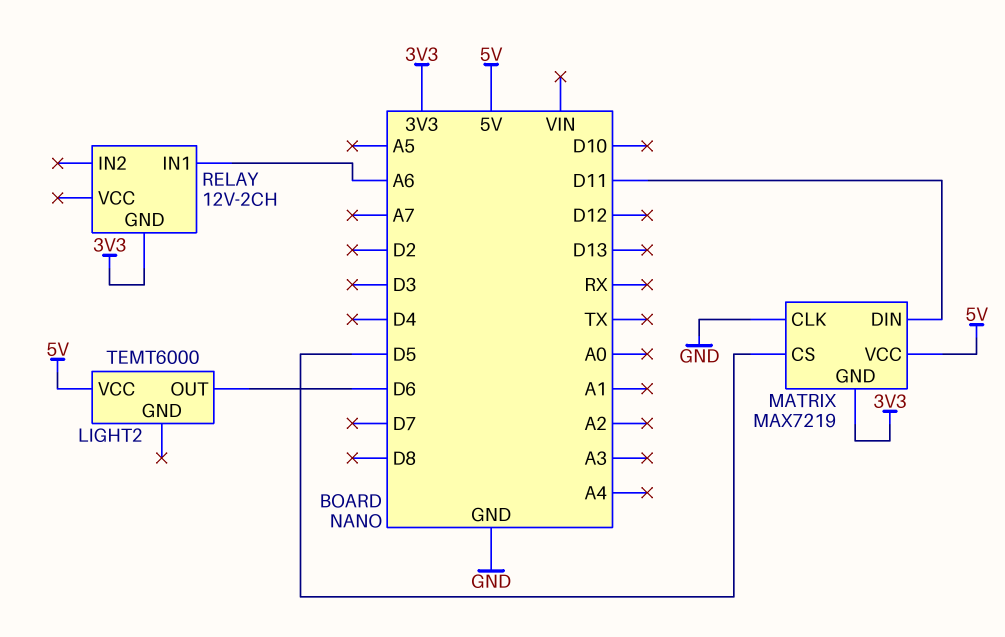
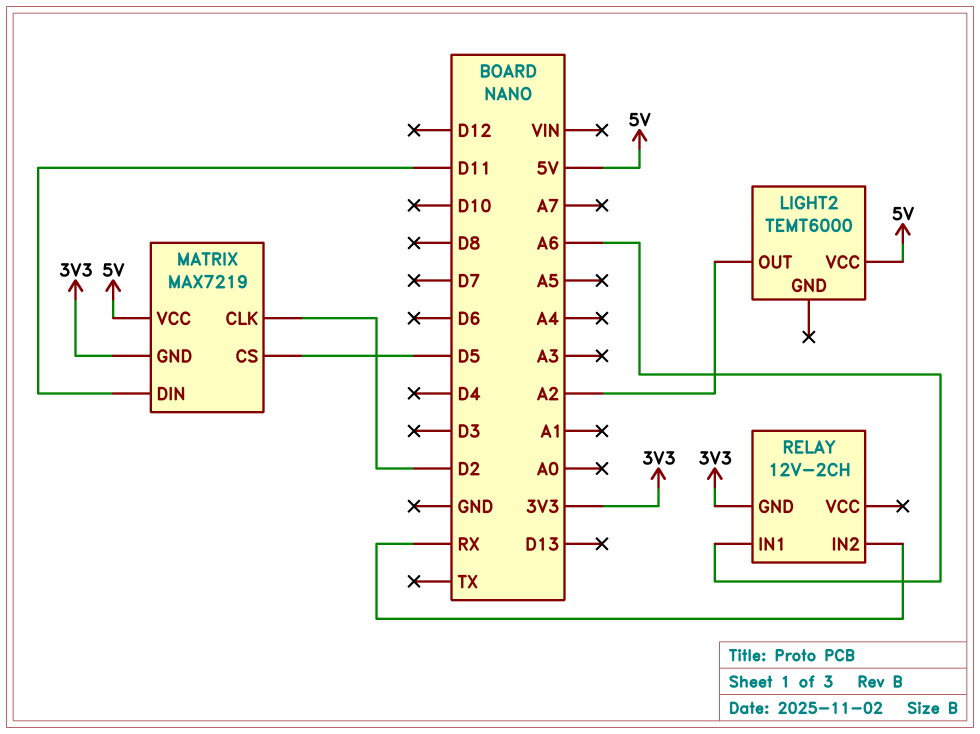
LIGHT2 pin OUT: D6 -> A2
MATRIX pin CLK: GND -> D2
RELAY pin IN2: none -> RX

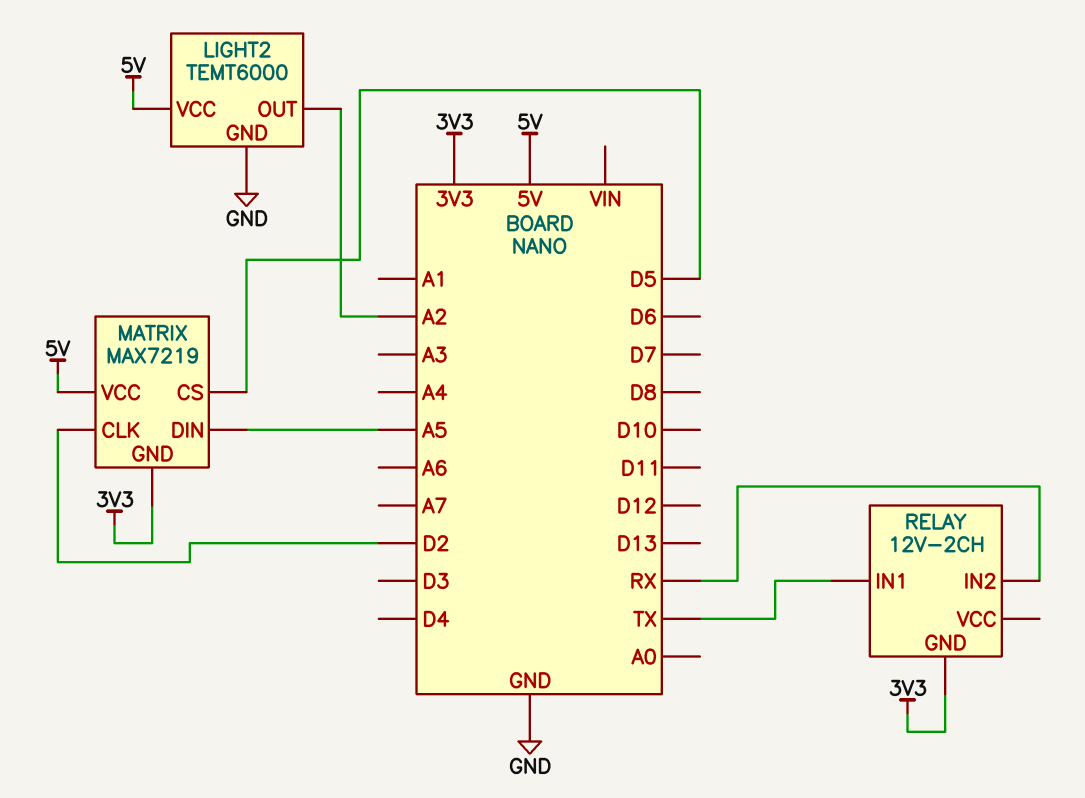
LIGHT2 pin GND: none -> GND
MATRIX pin DIN: D11 -> A5
RELAY pin IN1: A6 -> TX

